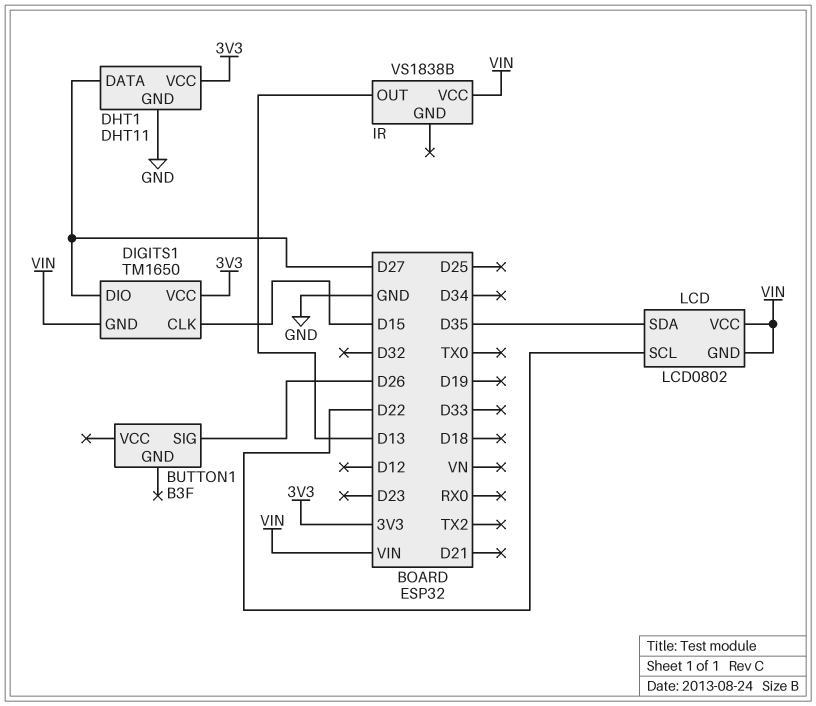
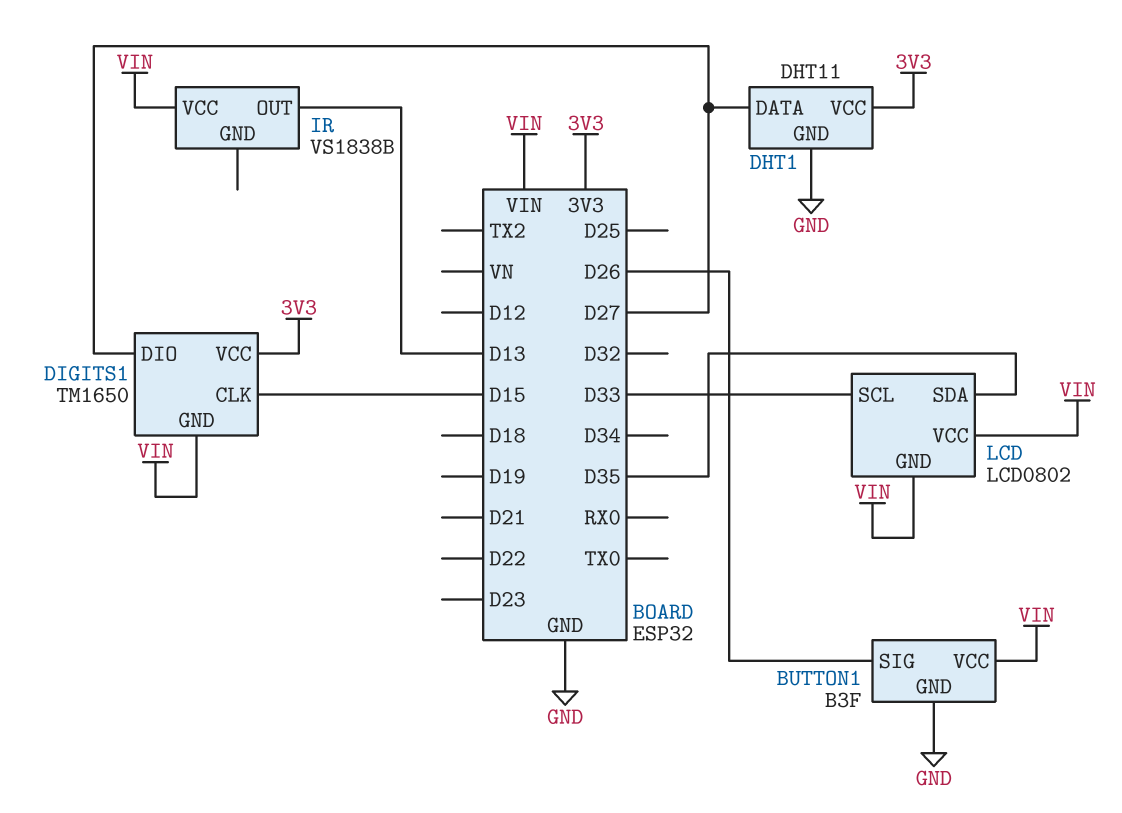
BUTTON1 pin GND: none -> GND
BUTTON1 pin VCC: none -> VIN
LCD pin SCL: D22 -> D33

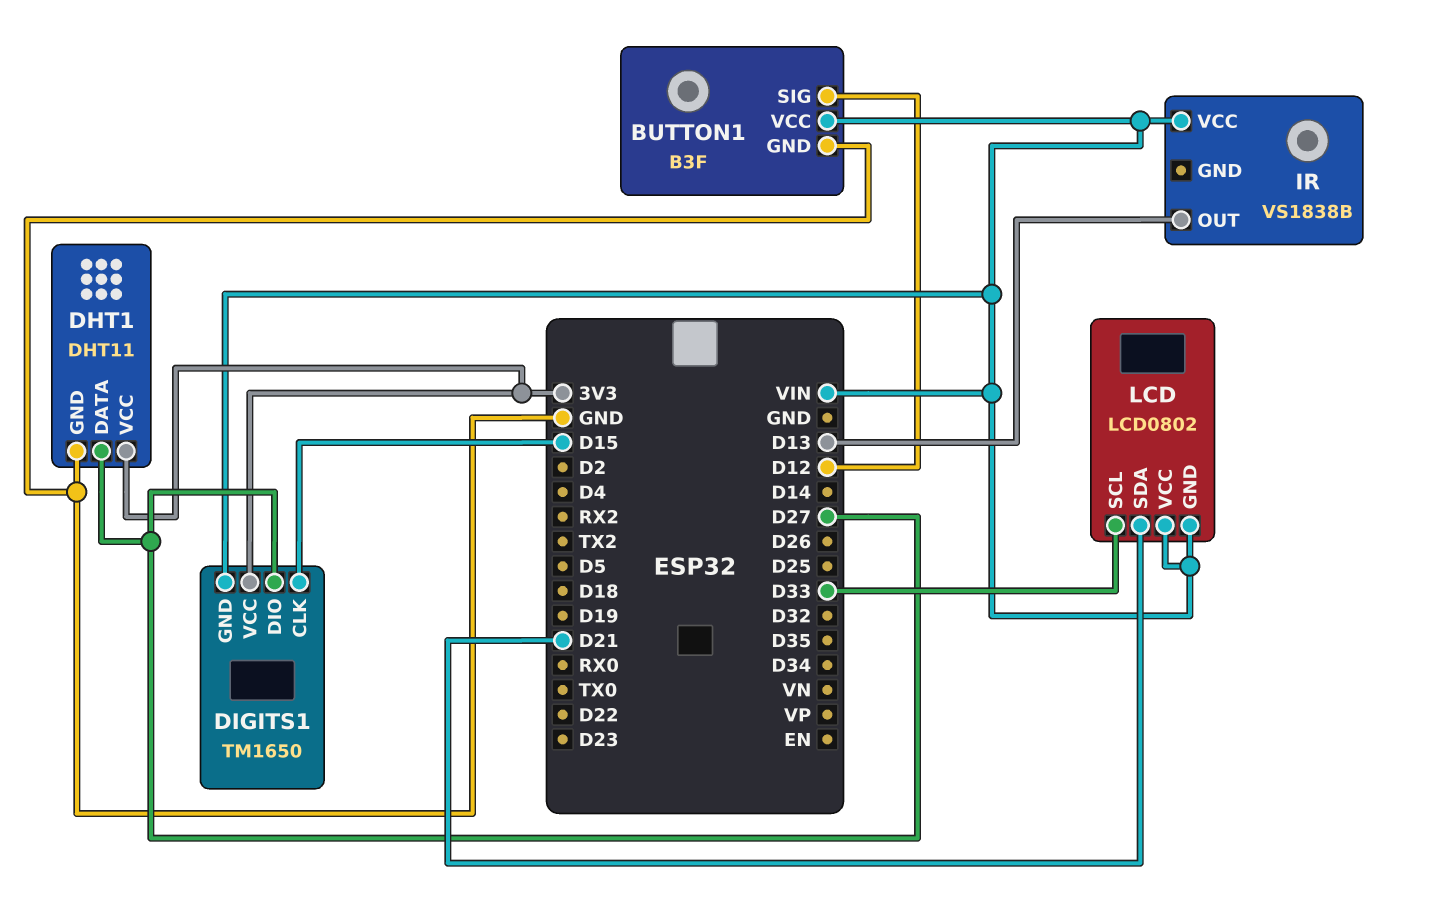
BUTTON1 pin SIG: D26 -> D12
LCD pin SDA: D35 -> D21

